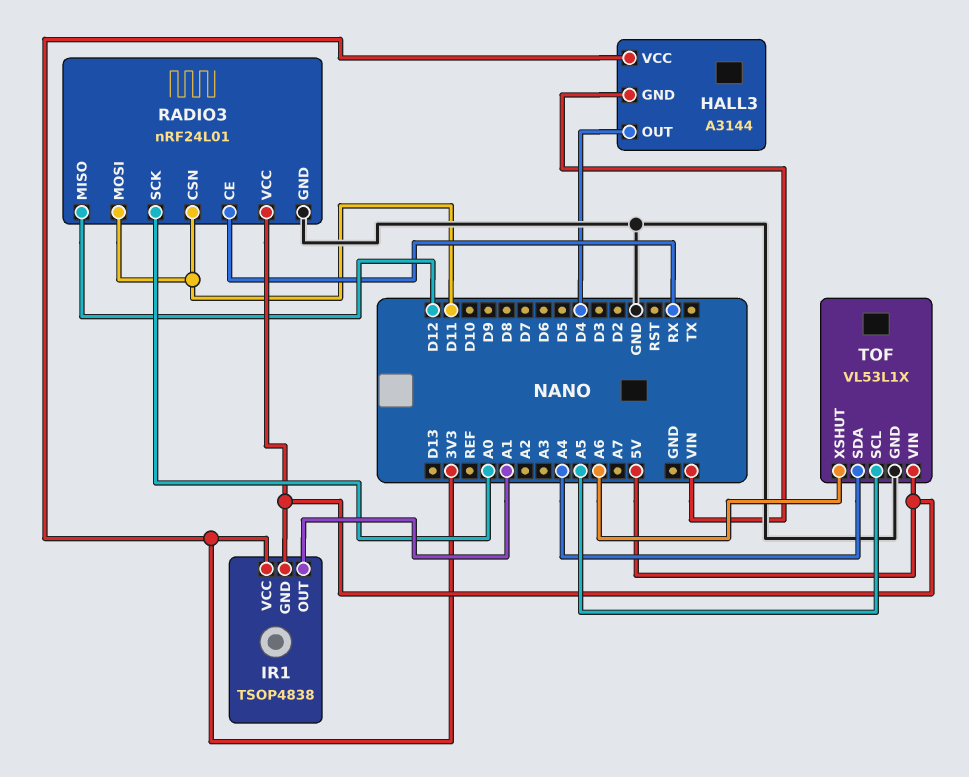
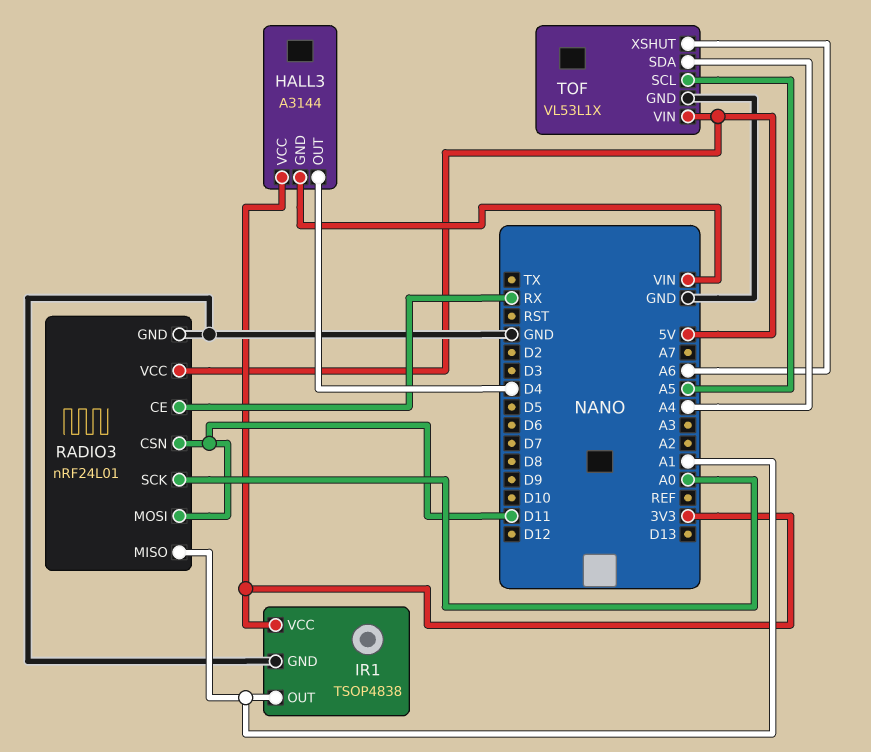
IR1 pin GND: 5V -> GND
RADIO3 pin MISO: D12 -> A1

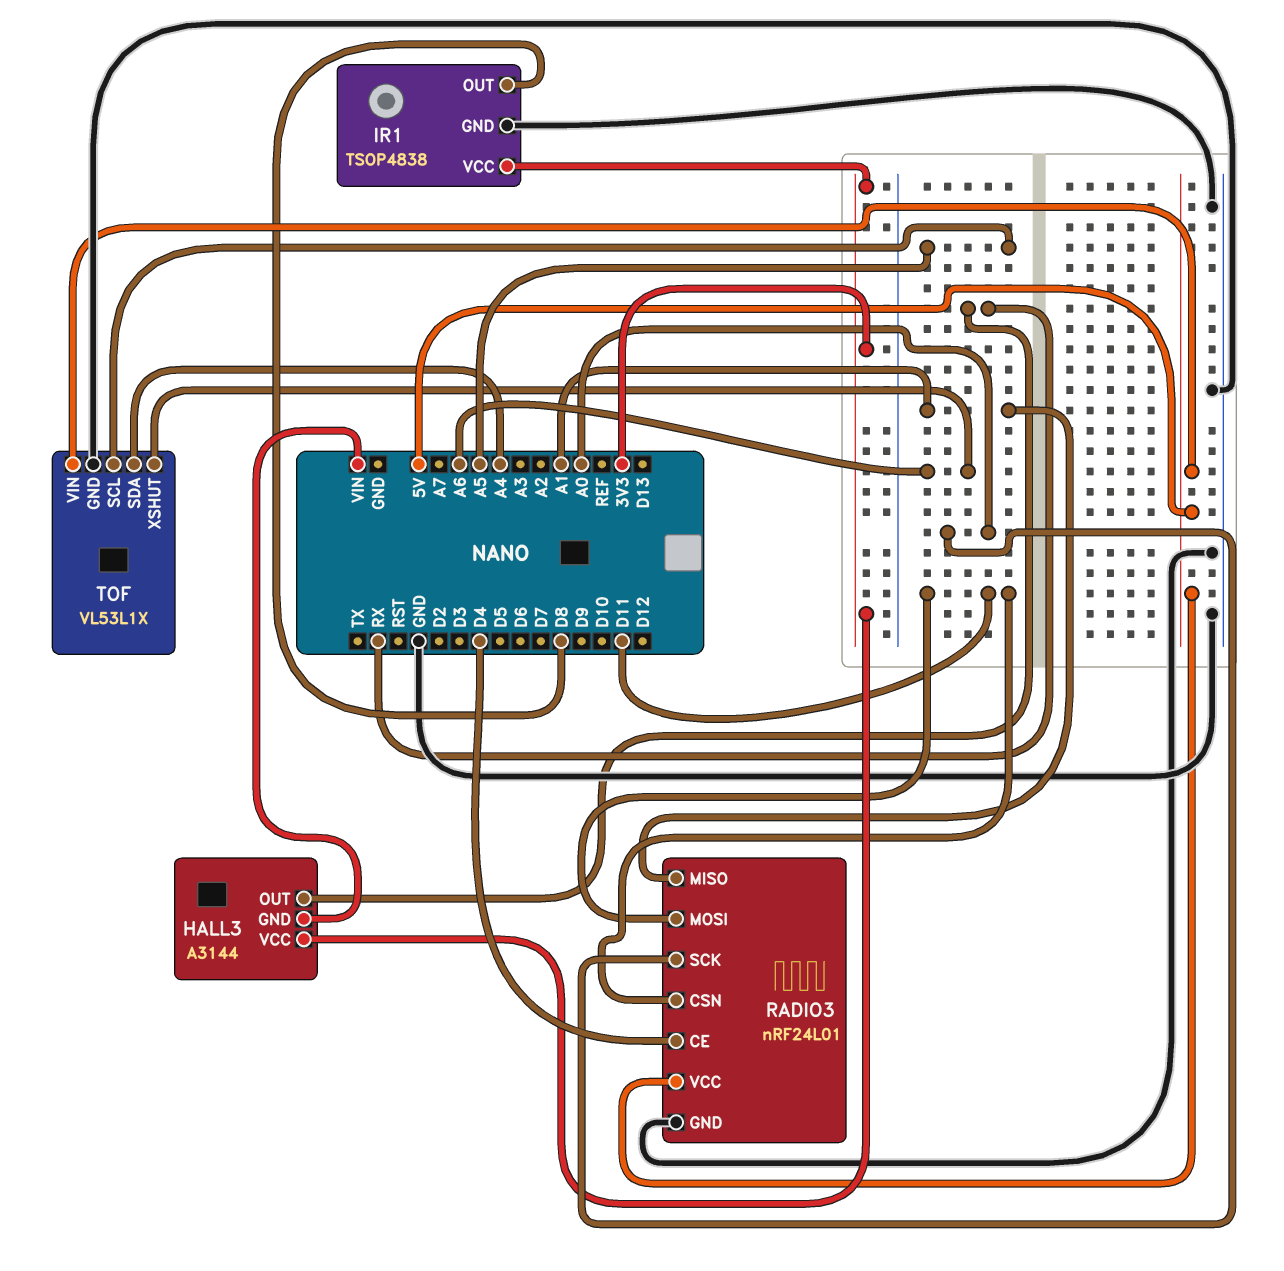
HALL3 pin OUT: D4 -> RX
IR1 pin OUT: A1 -> D8
RADIO3 pin CE: RX -> D4

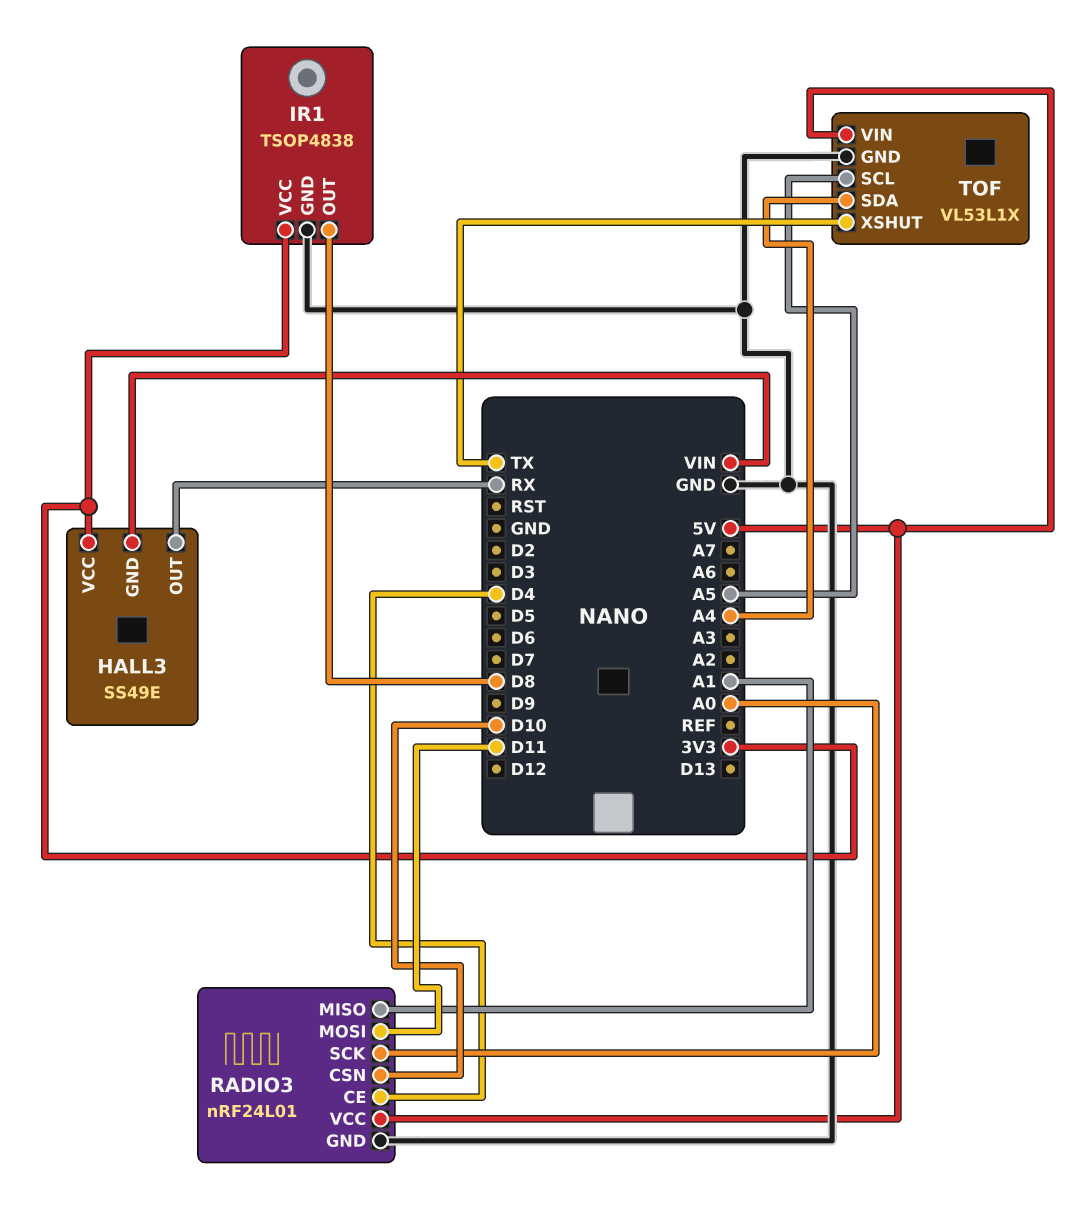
HALL3: A3144 -> SS49E
RADIO3 pin CSN: D11 -> D10
TOF pin XSHUT: A6 -> TX

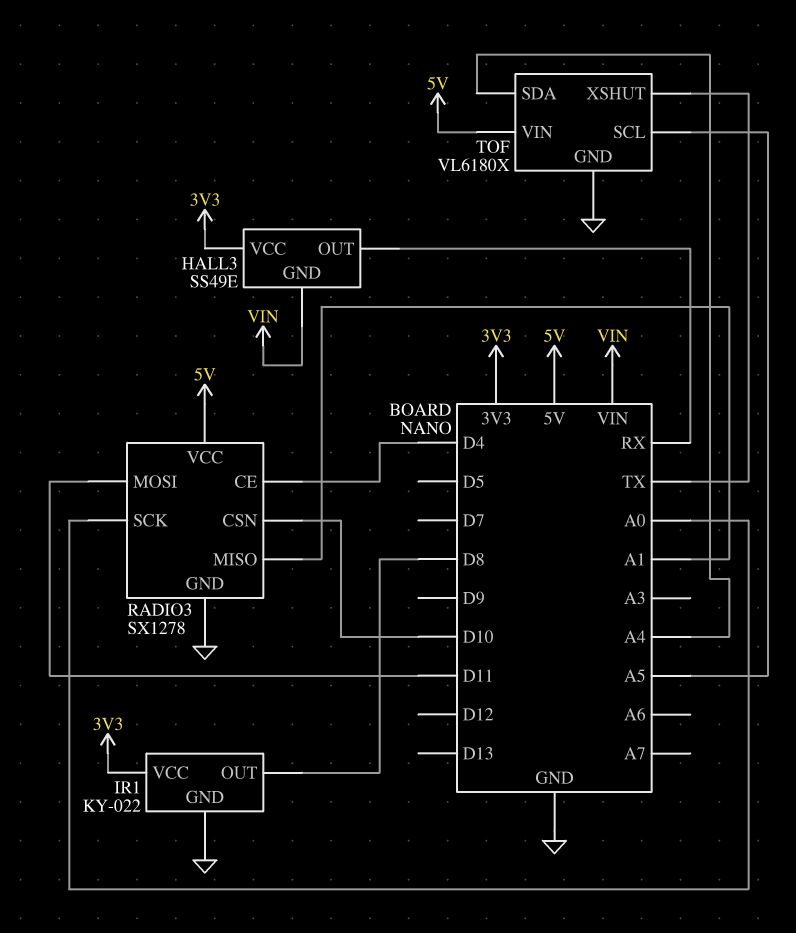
IR1: TSOP4838 -> KY-022
RADIO3: nRF24L01 -> SX1278
TOF: VL53L1X -> VL6180X

